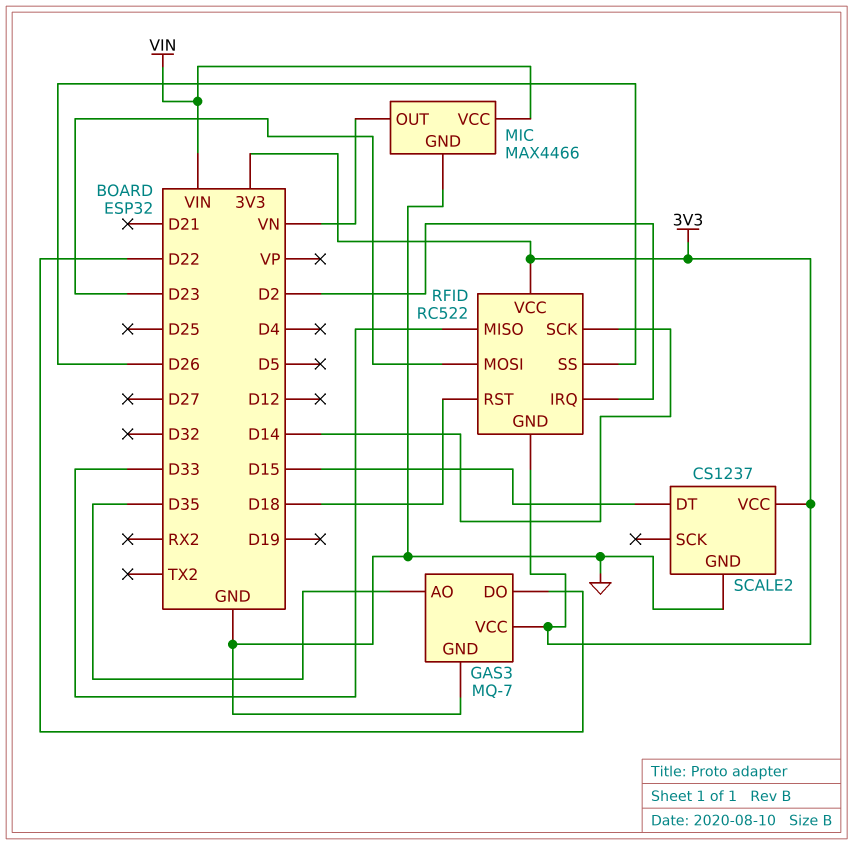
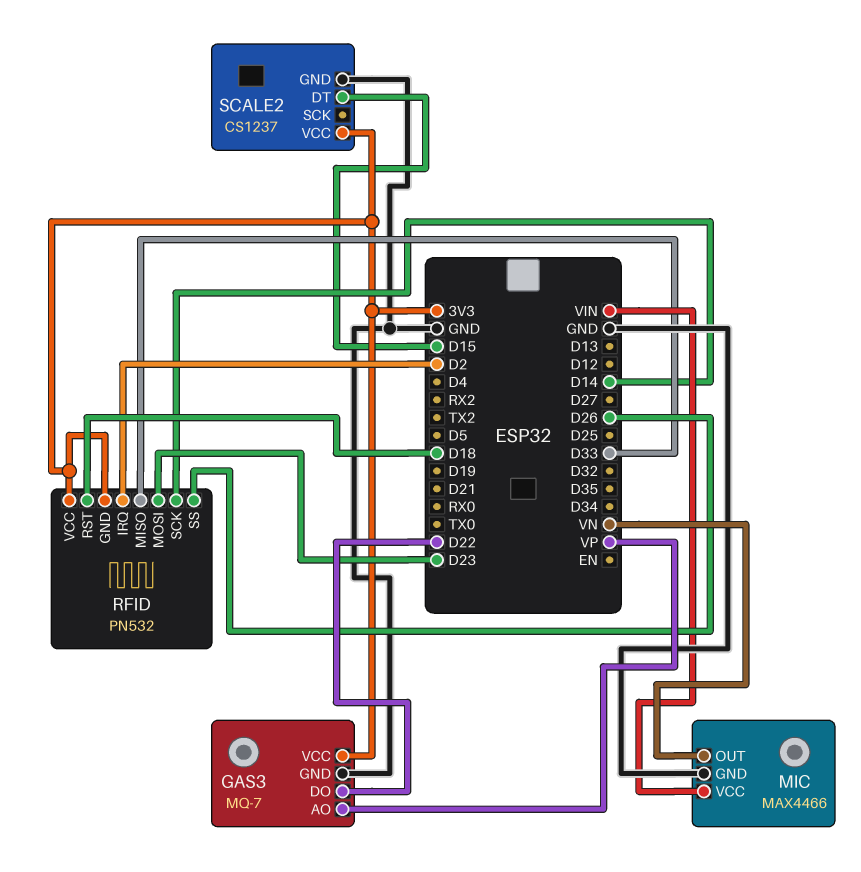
GAS3 pin AO: D35 -> VP
RFID: RC522 -> PN532

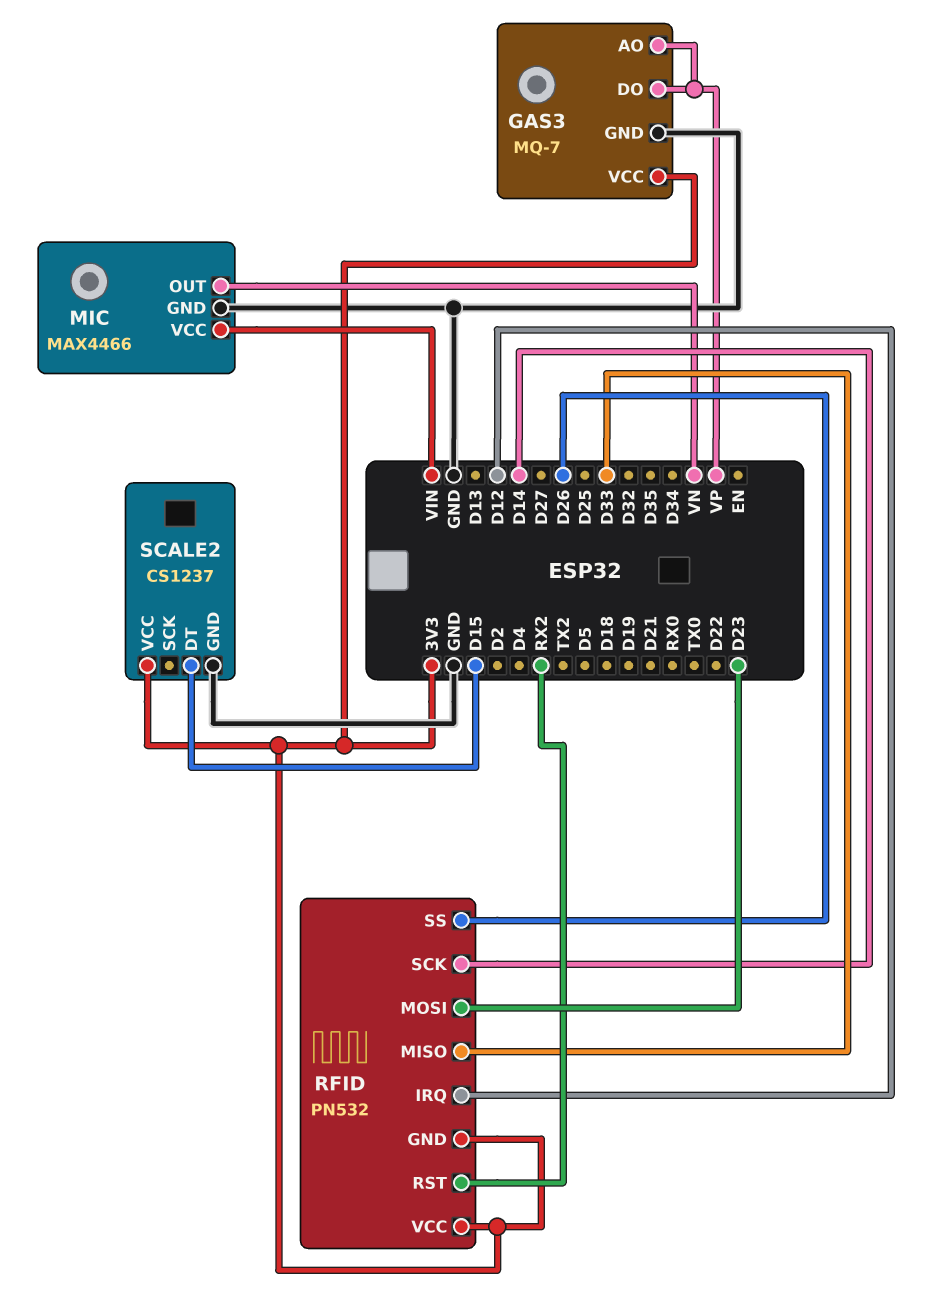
GAS3 pin DO: D22 -> VP
RFID pin IRQ: D2 -> D12
RFID pin RST: D18 -> RX2

